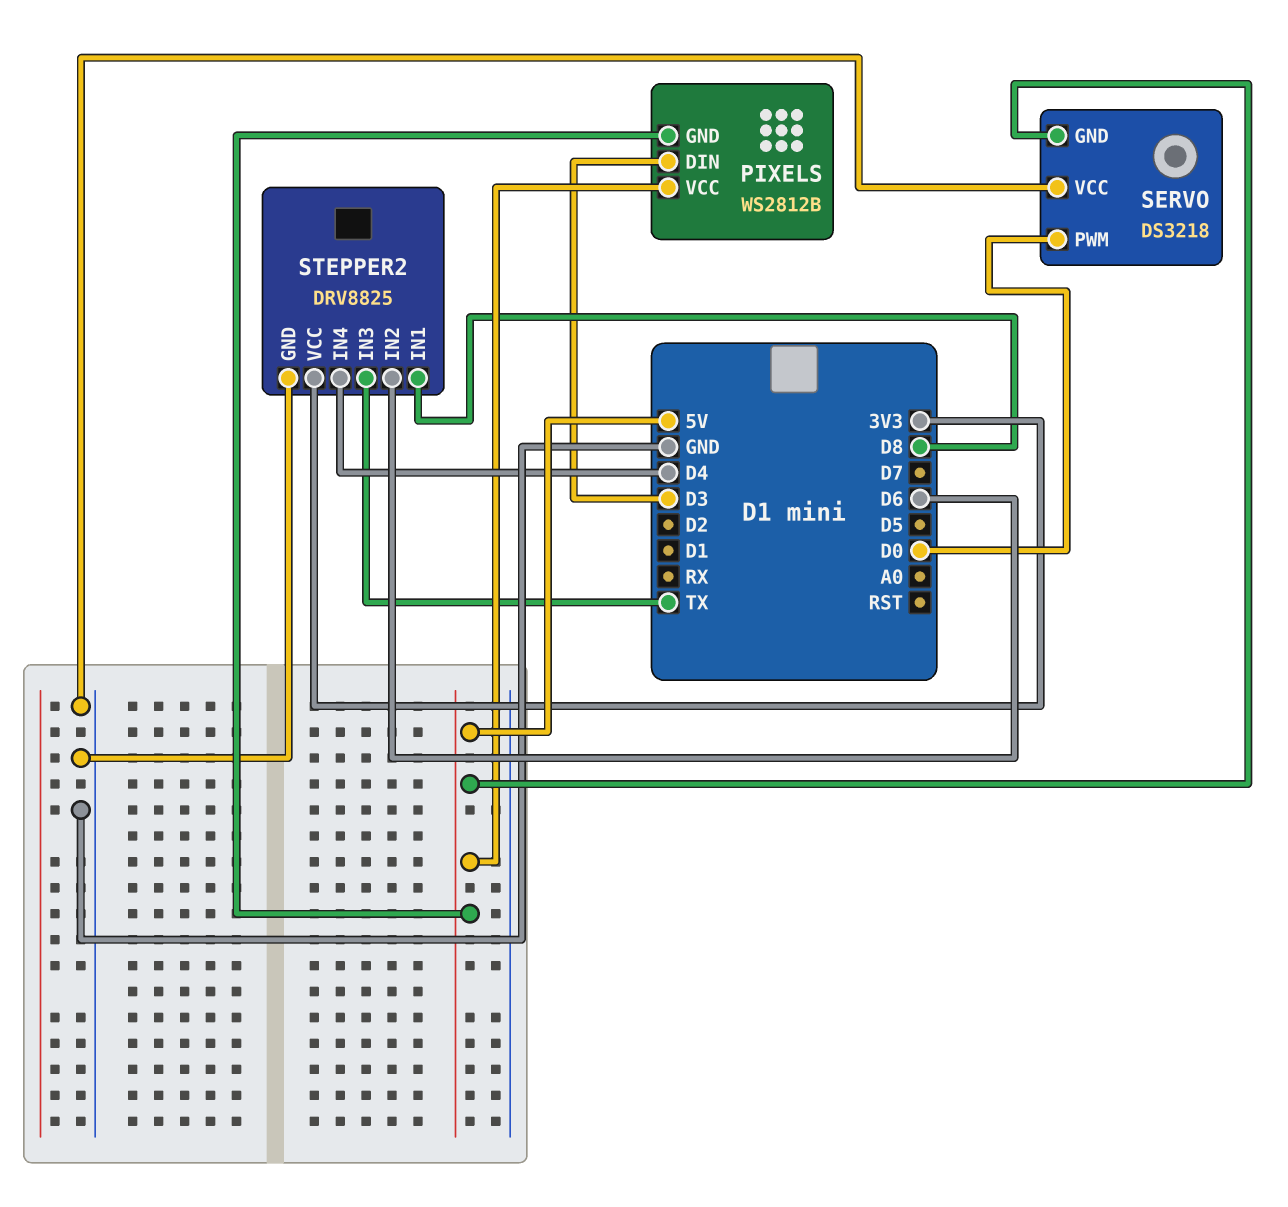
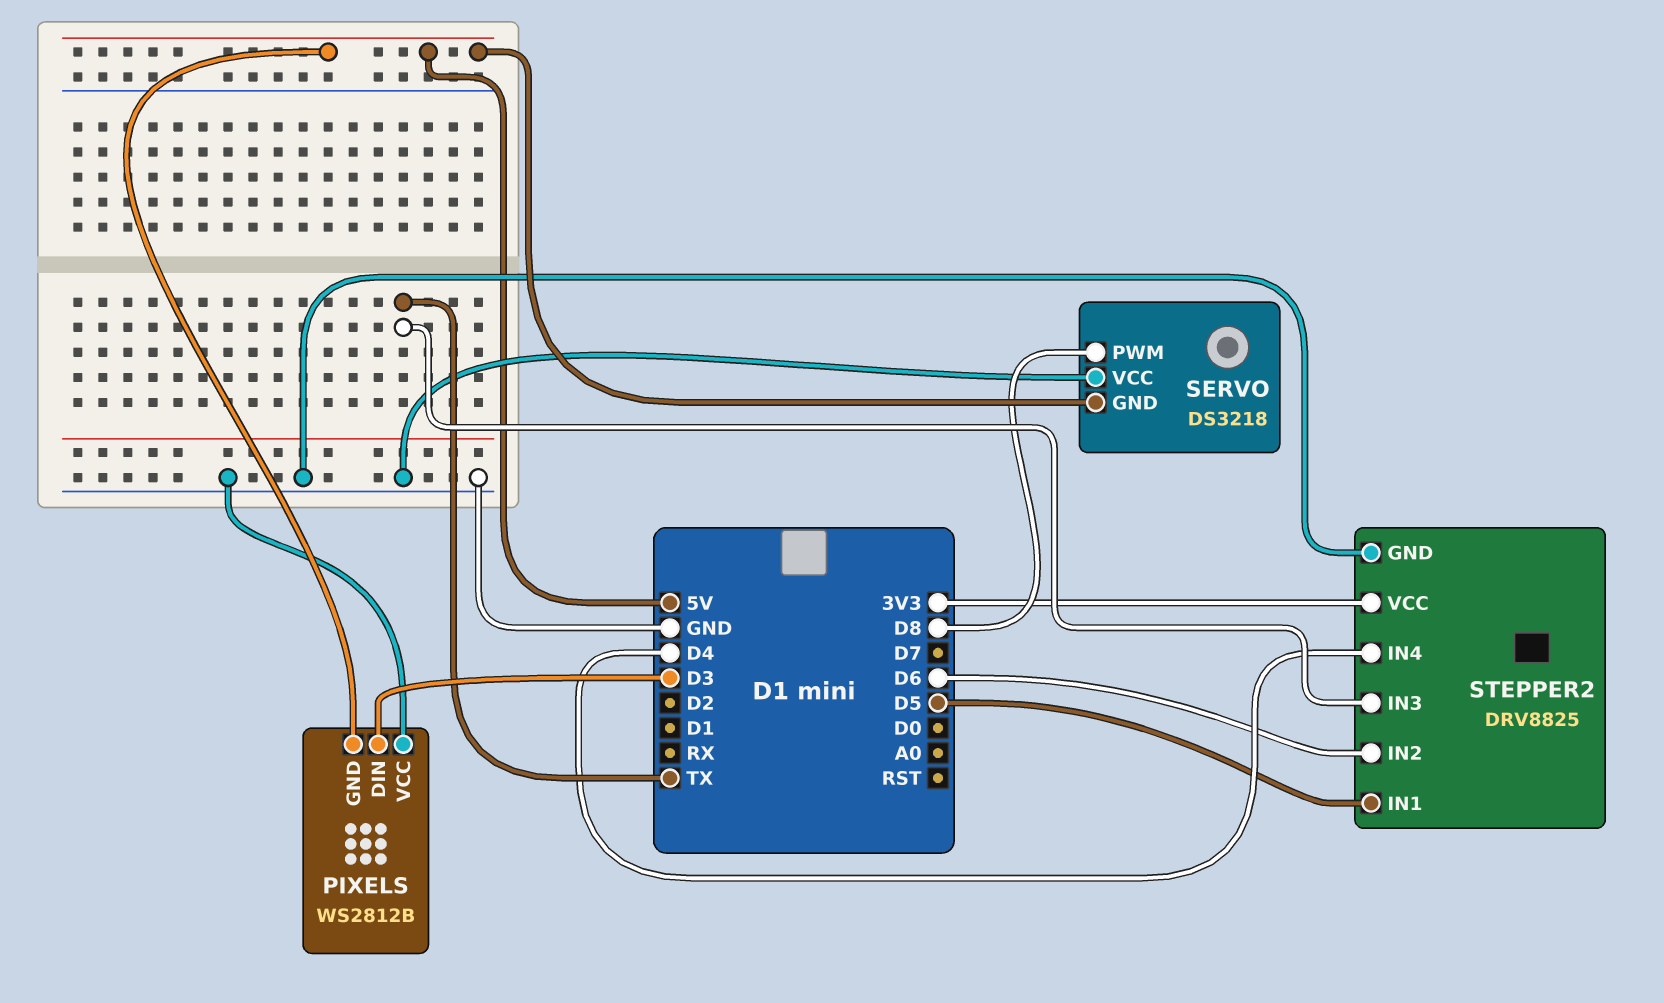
PIXELS pin VCC: 5V -> GND
SERVO pin PWM: D0 -> D8
STEPPER2 pin IN1: D8 -> D5

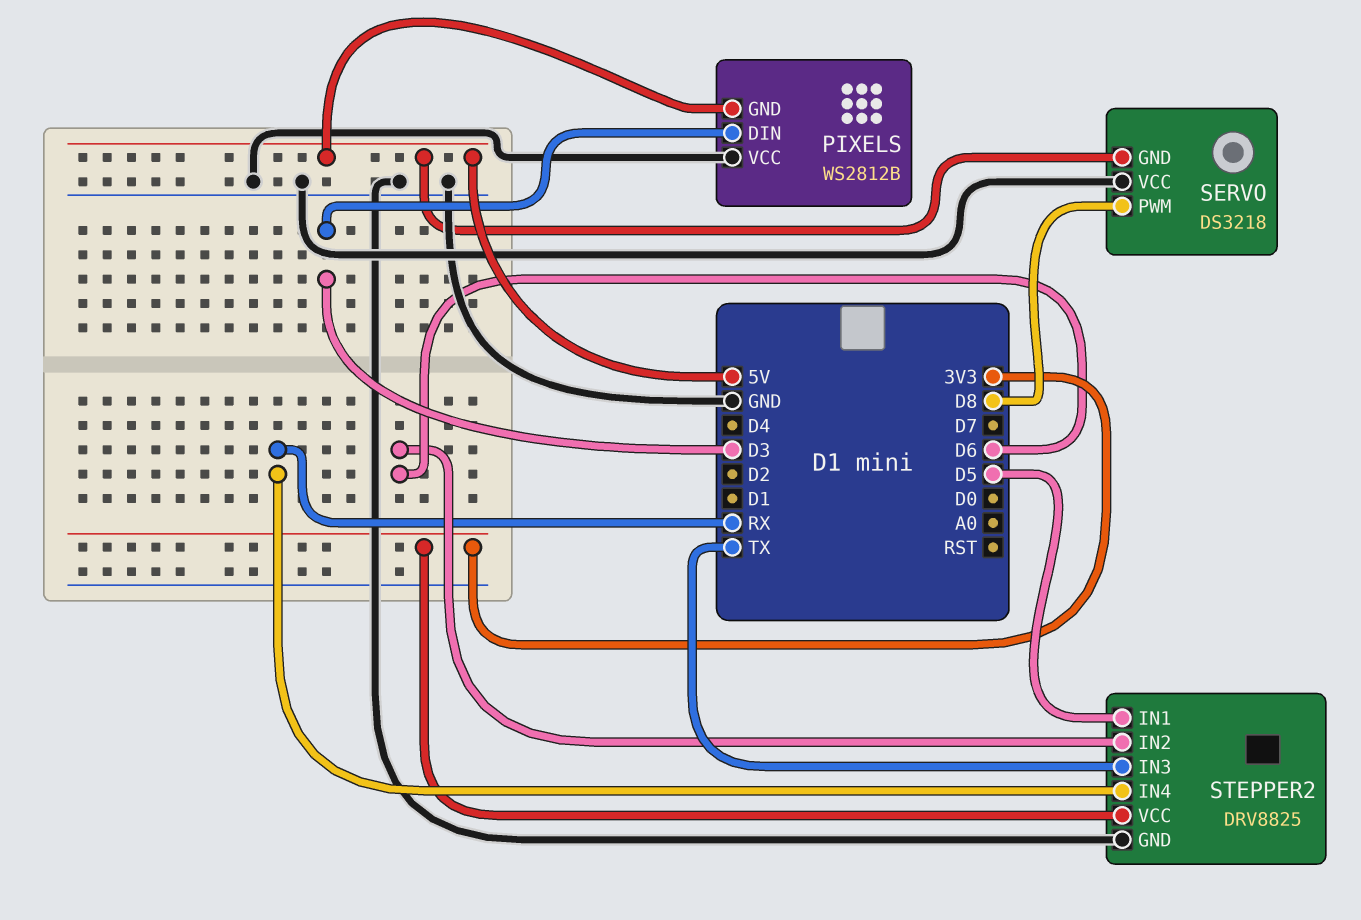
STEPPER2 pin IN4: D4 -> RX

